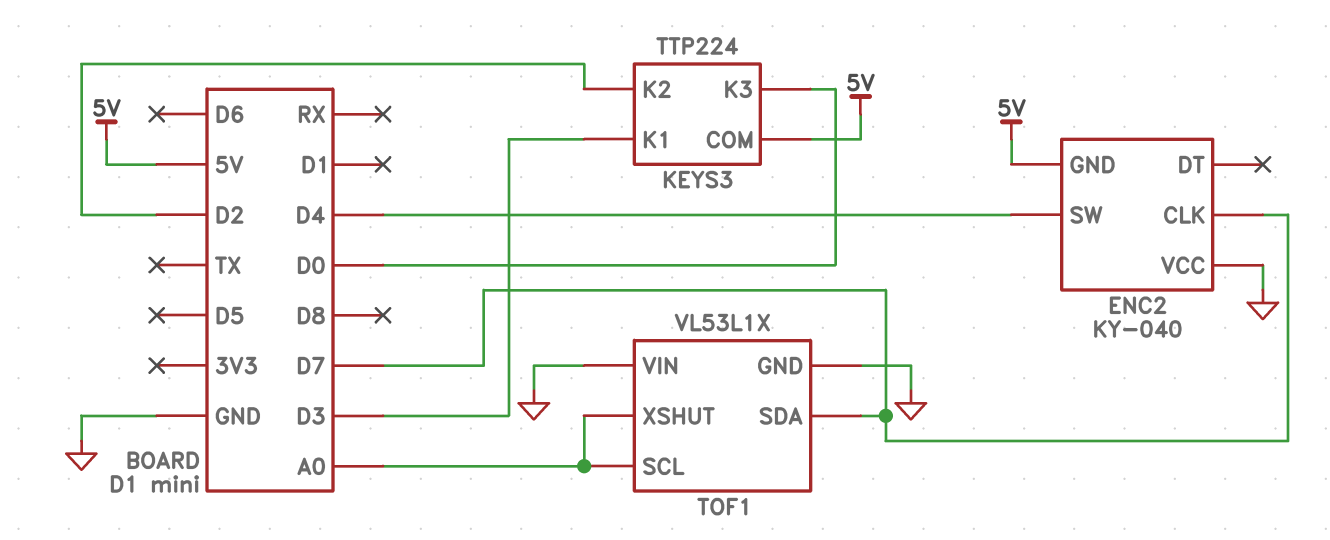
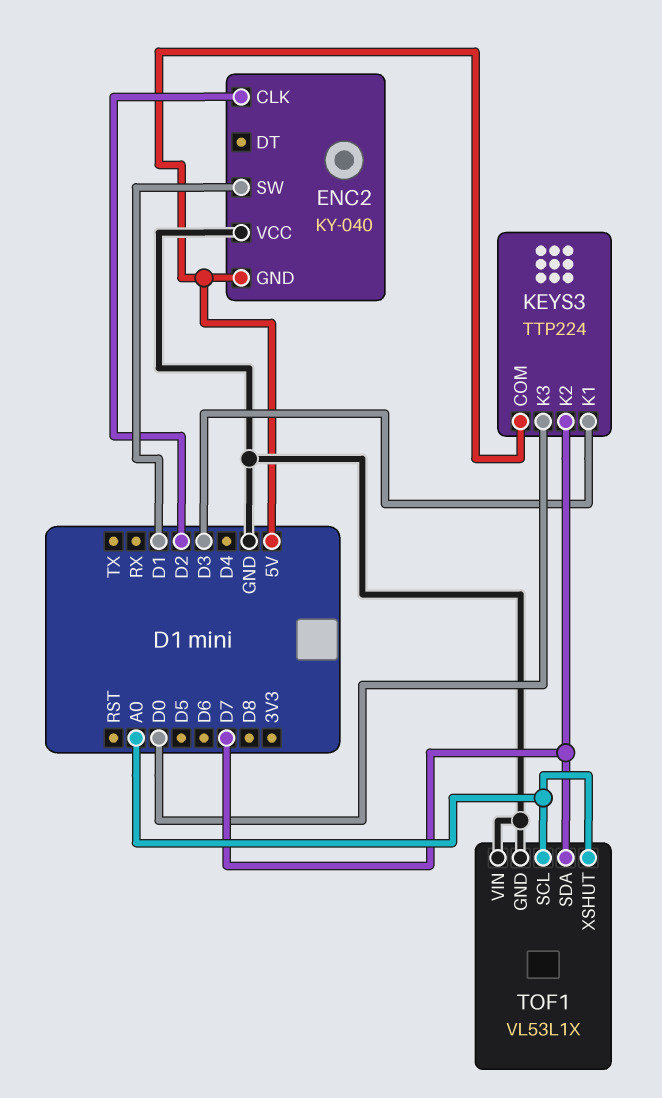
ENC2 pin CLK: D7 -> D2
ENC2 pin SW: D4 -> D1
KEYS3 pin K2: D2 -> D7

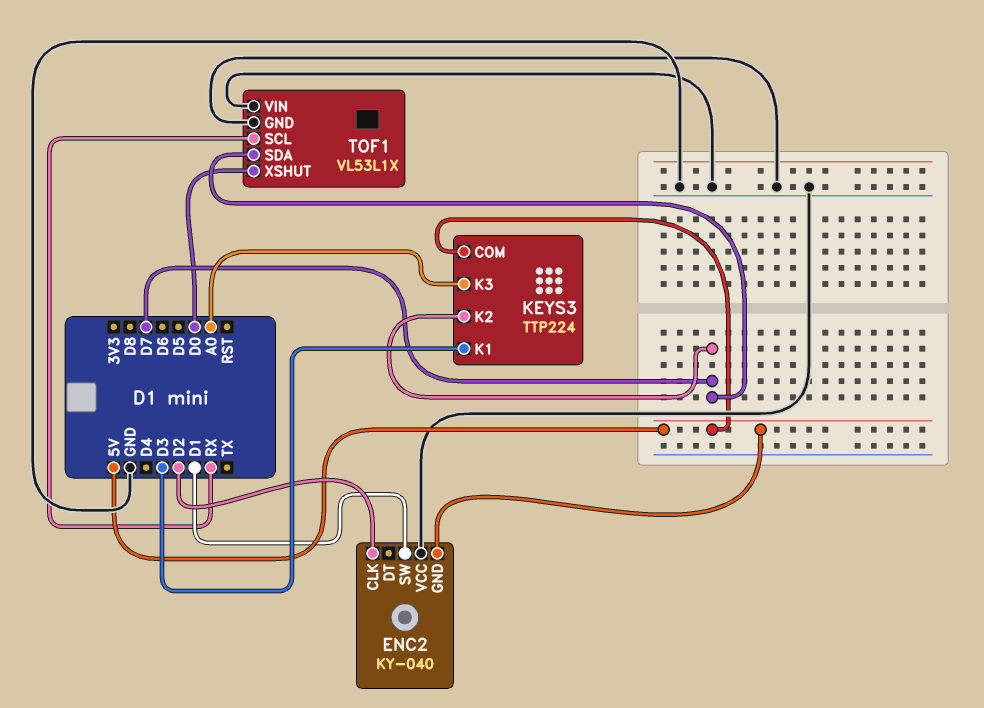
KEYS3 pin K3: D0 -> A0
TOF1 pin SCL: A0 -> RX
TOF1 pin XSHUT: A0 -> D0

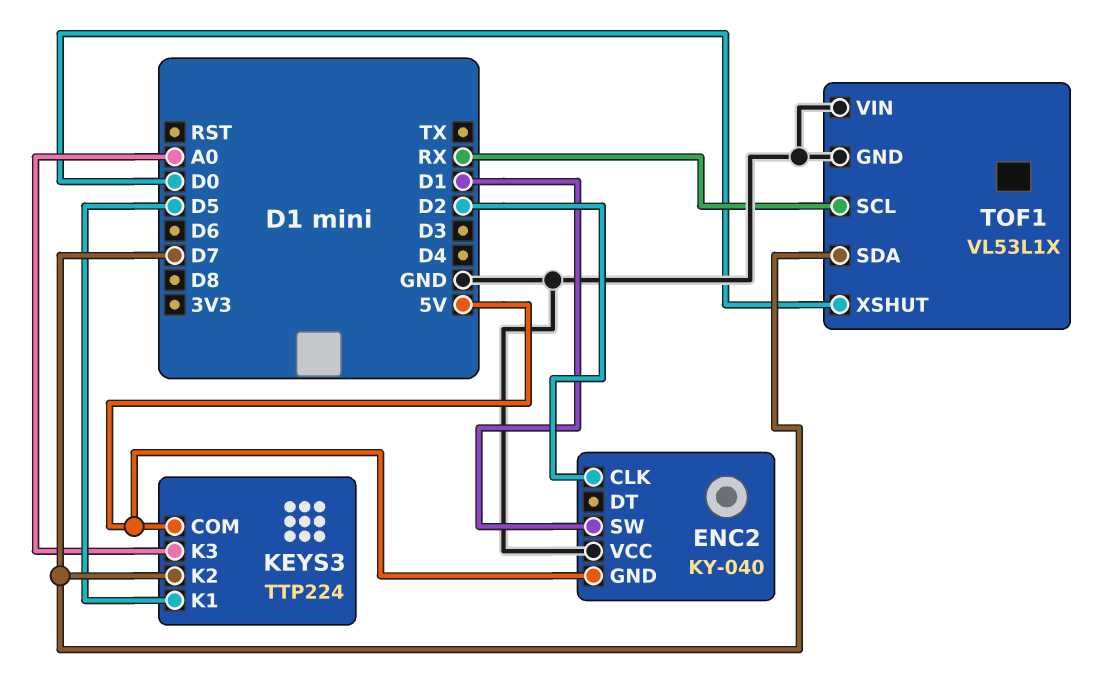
KEYS3 pin K1: D3 -> D5

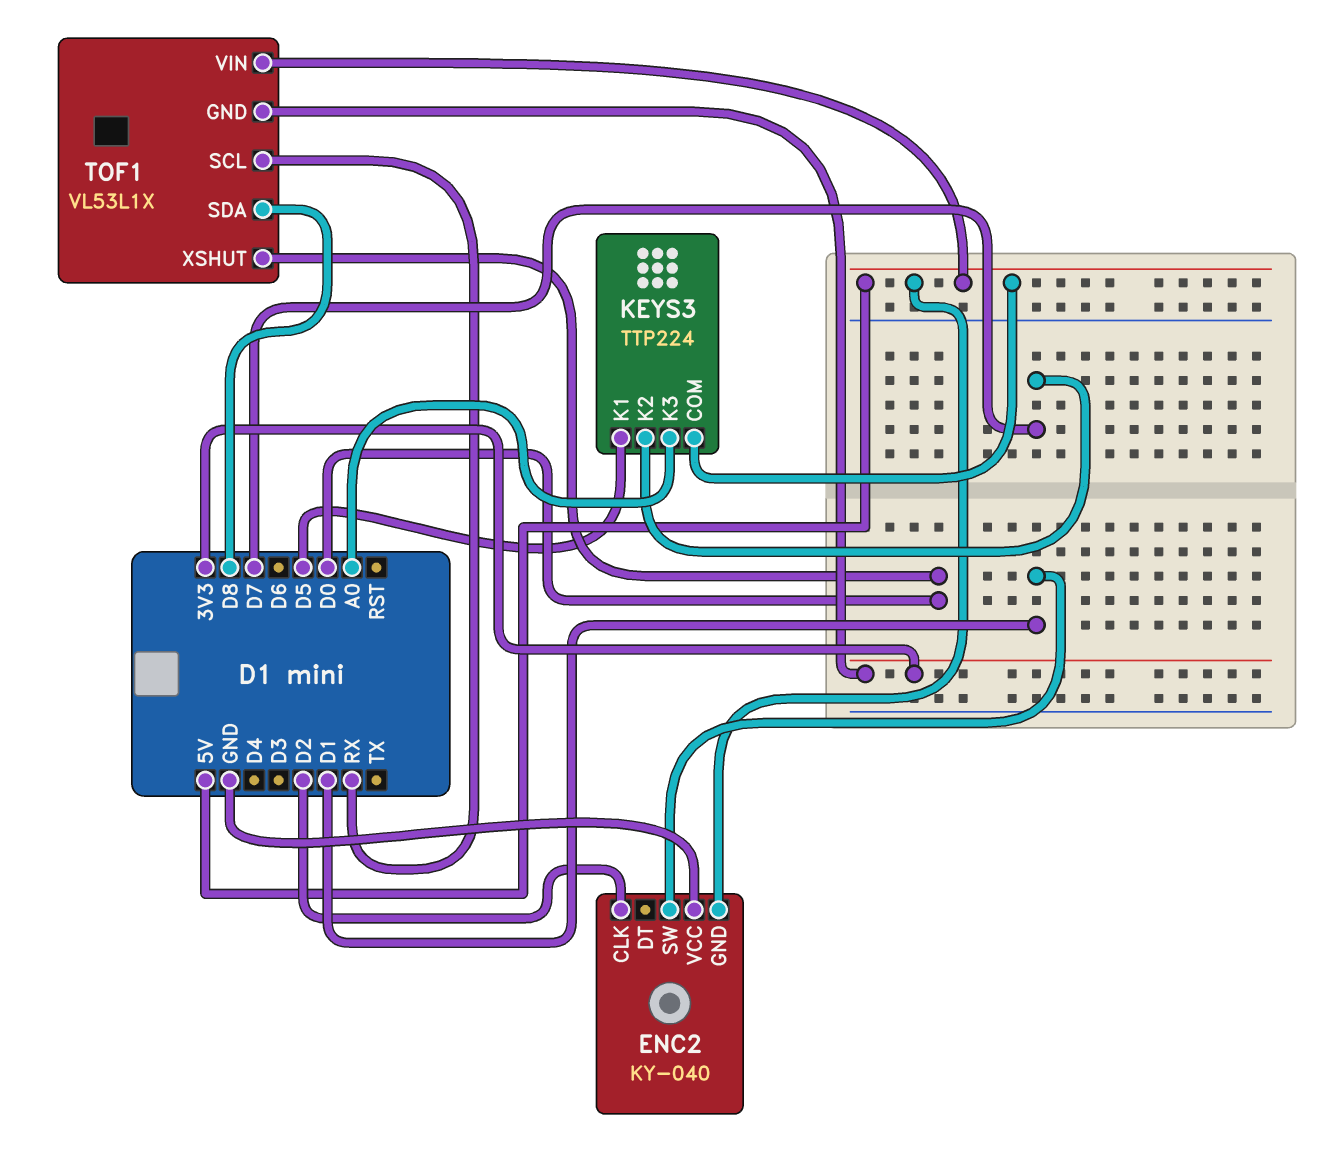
TOF1 pin GND: GND -> 3V3
TOF1 pin SDA: D7 -> D8
TOF1 pin VIN: GND -> 5V

